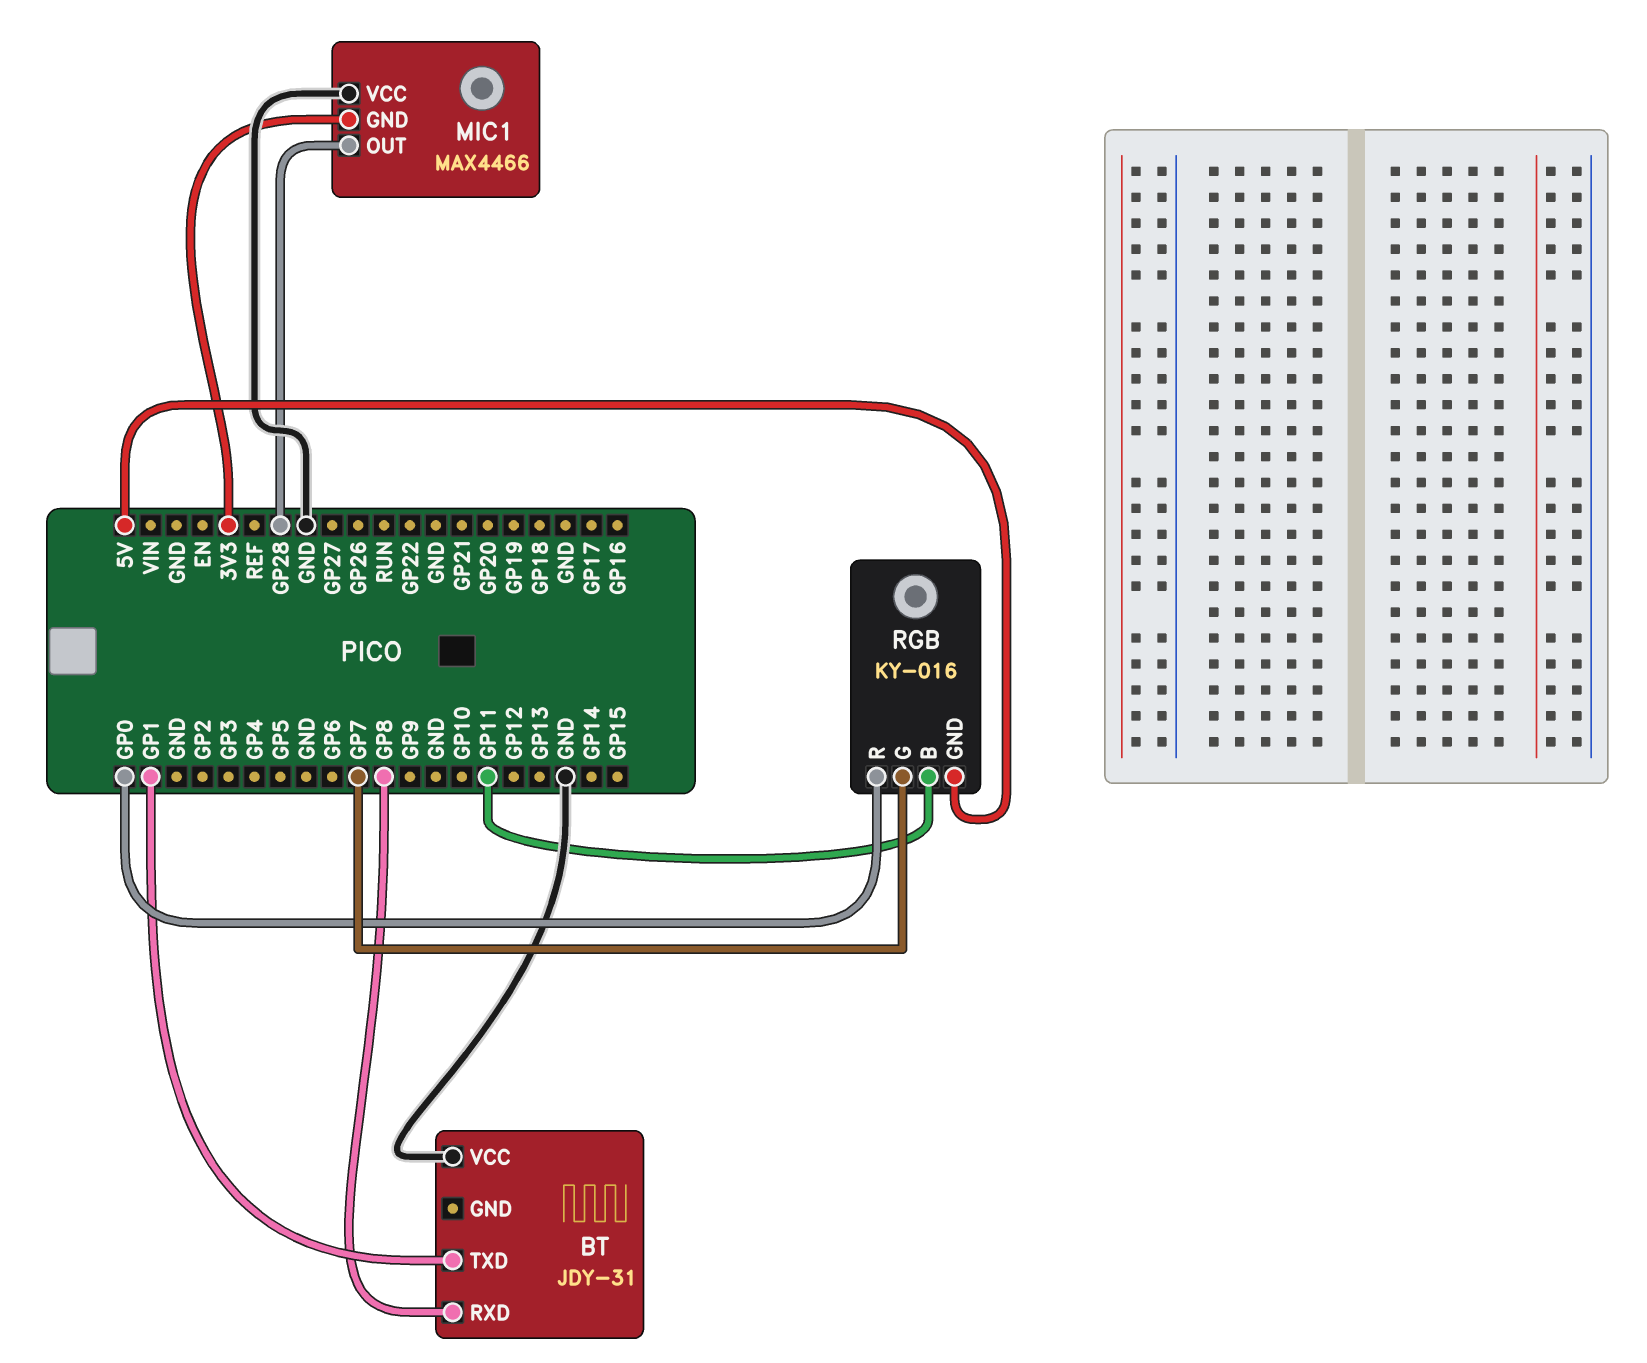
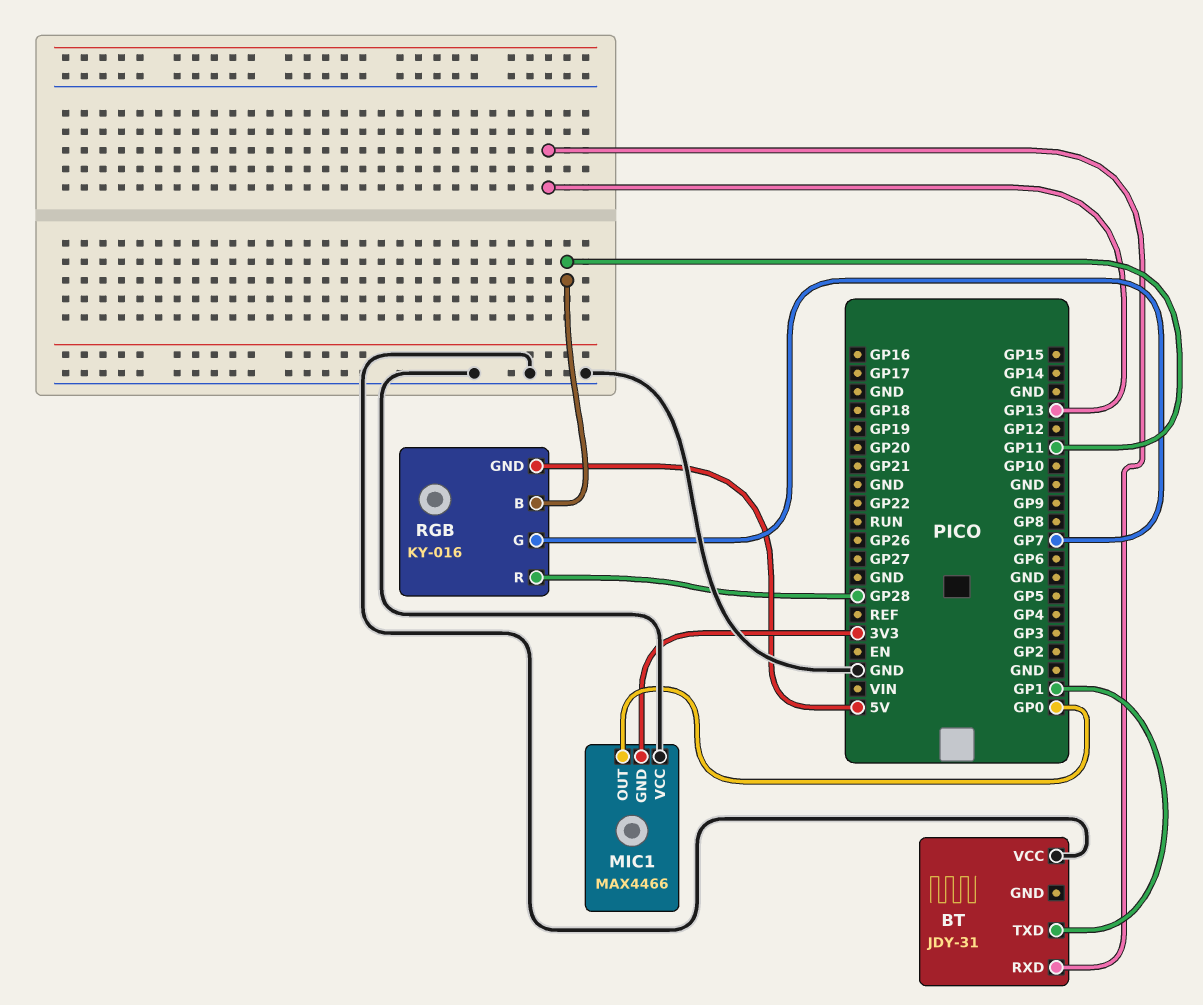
BT pin RXD: GP8 -> GP13
MIC1 pin OUT: GP28 -> GP0
RGB pin R: GP0 -> GP28

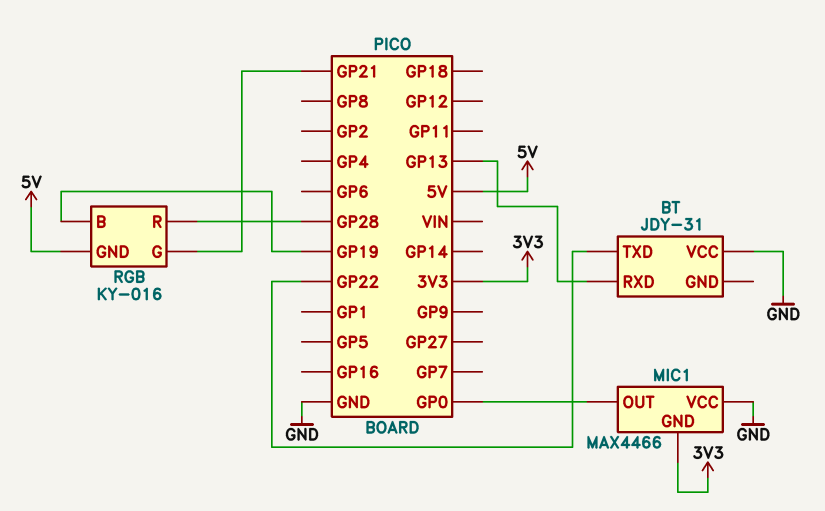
BT pin TXD: GP1 -> GP22
RGB pin B: GP11 -> GP19
RGB pin G: GP7 -> GP21

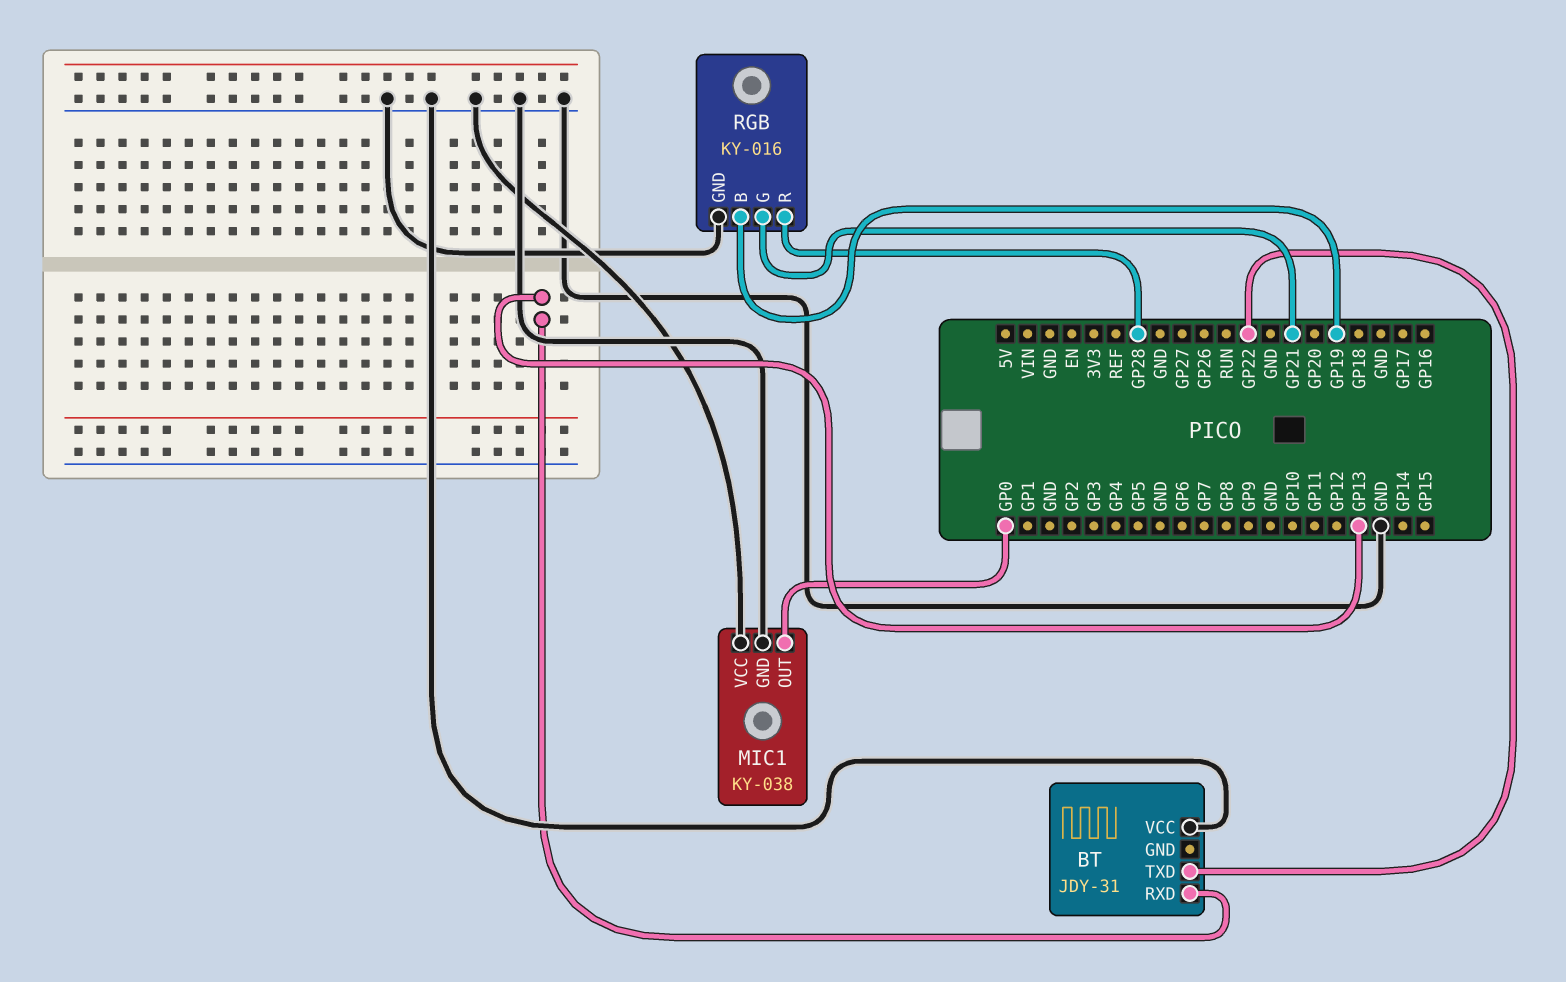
MIC1: MAX4466 -> KY-038
MIC1 pin GND: 3V3 -> GND
RGB pin GND: 5V -> GND

